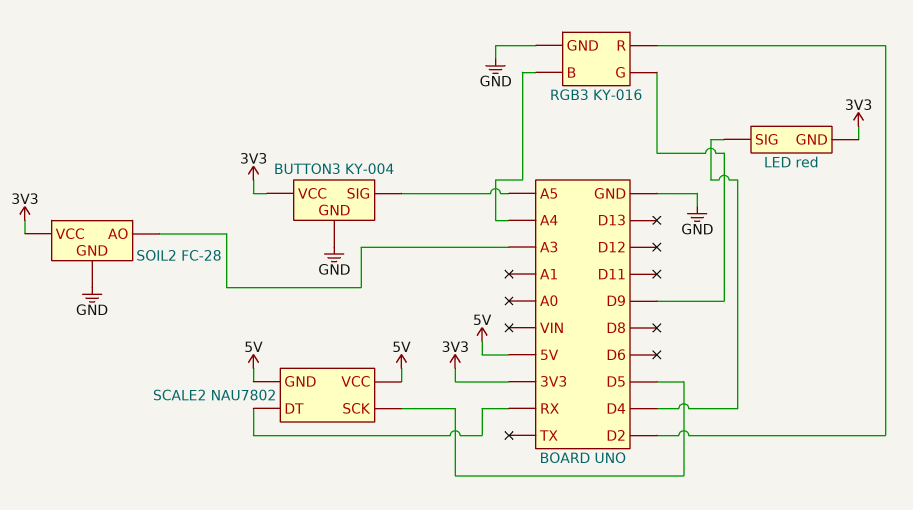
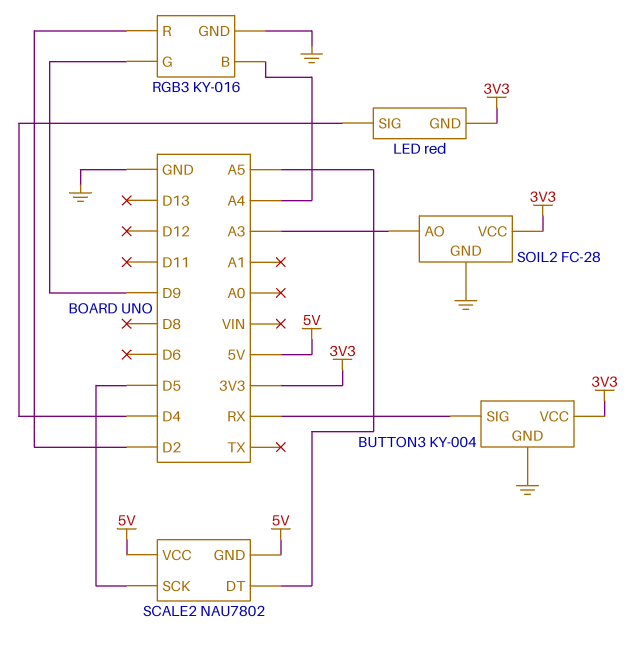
BUTTON3 pin SIG: A5 -> RX
SCALE2 pin DT: RX -> A5

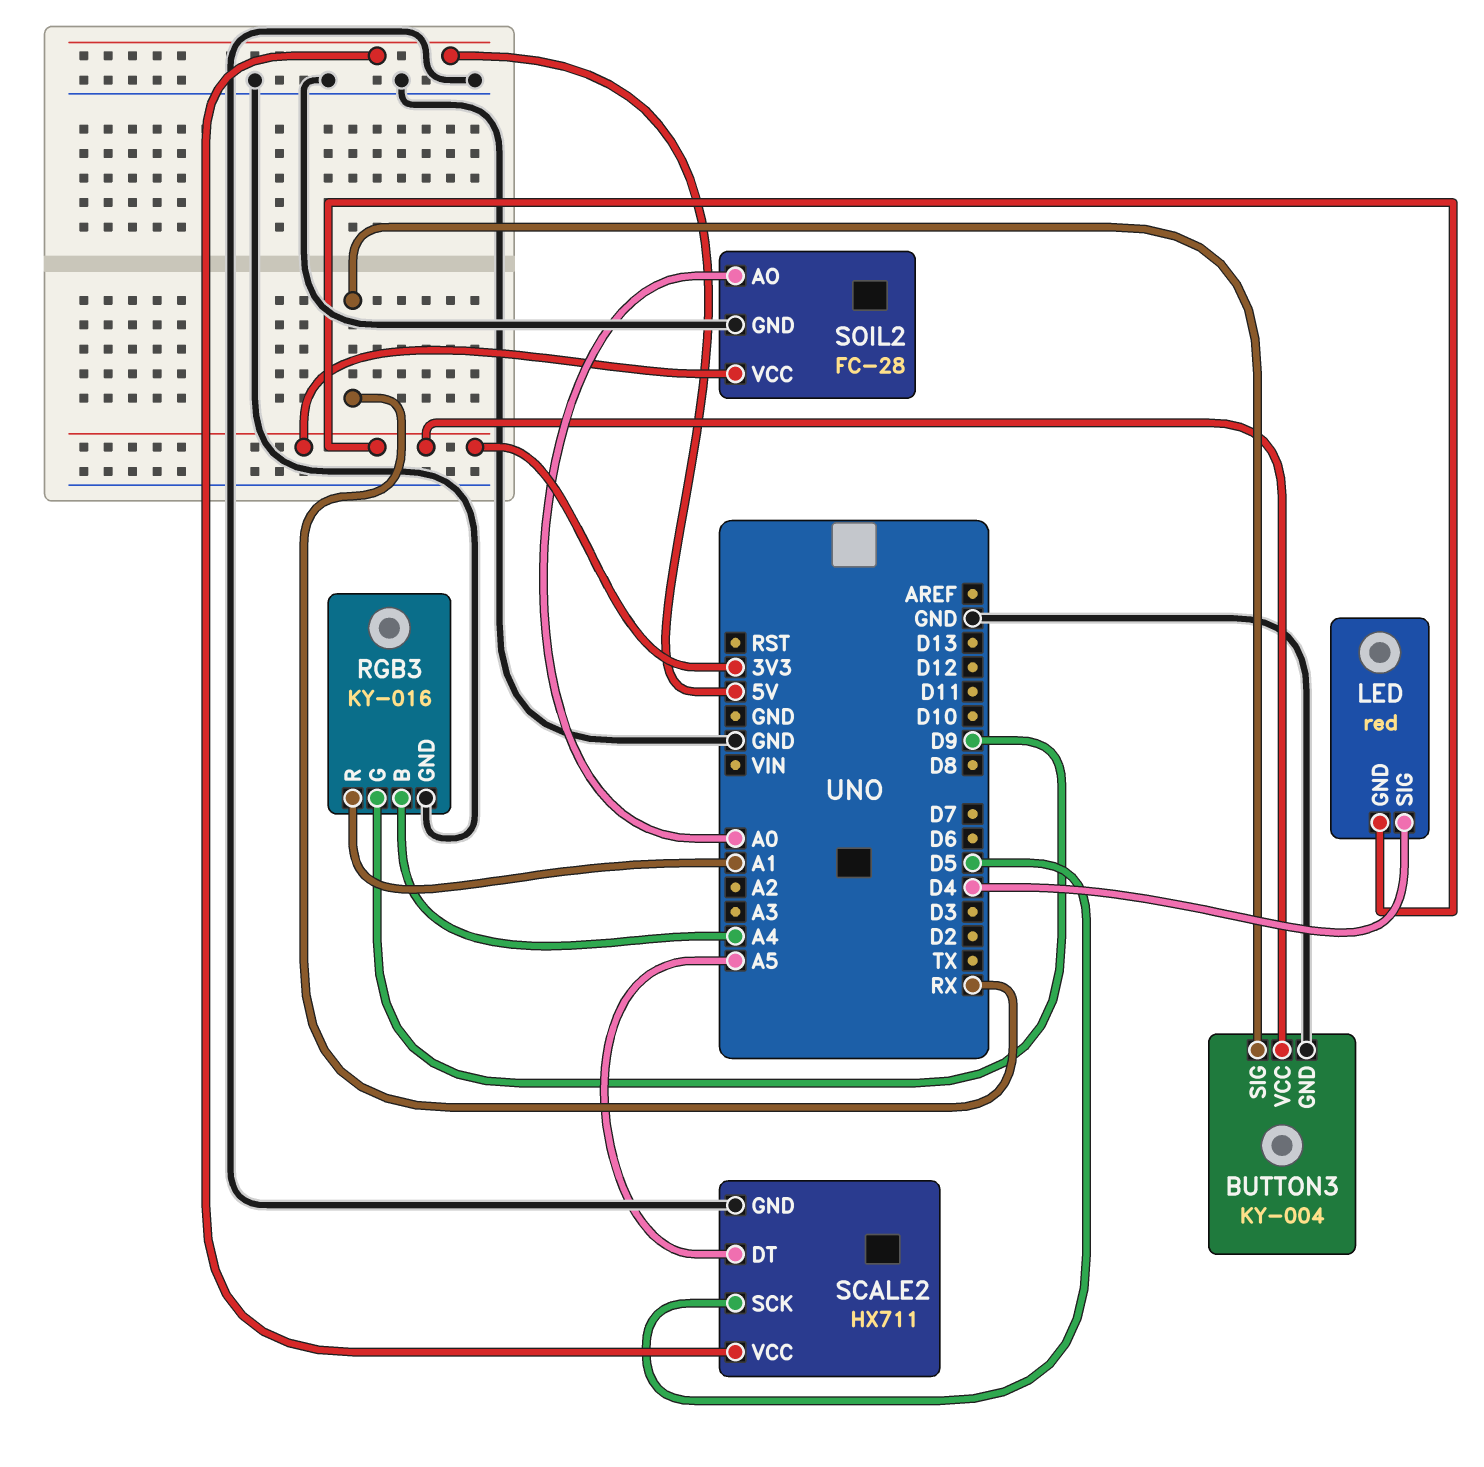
RGB3 pin R: D2 -> A1
SCALE2: NAU7802 -> HX711
SCALE2 pin GND: 5V -> GND
SOIL2 pin AO: A3 -> A0

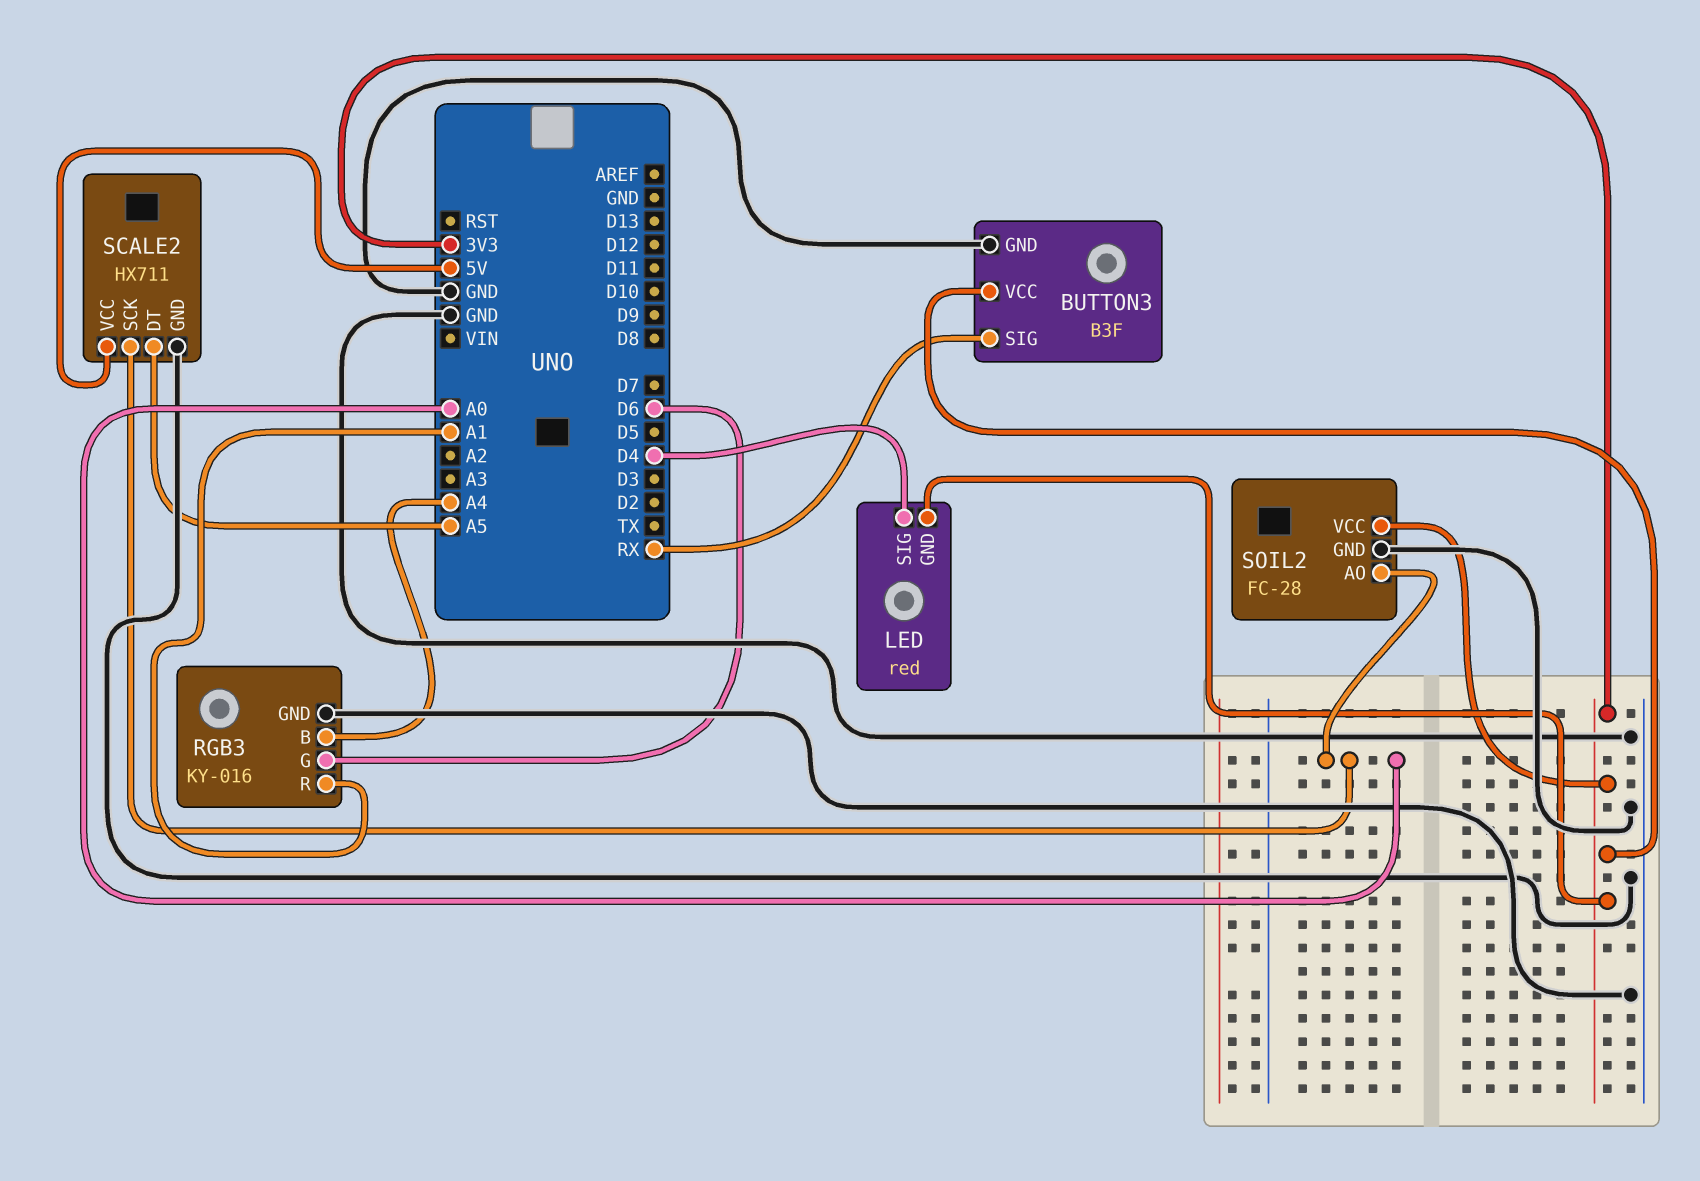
BUTTON3: KY-004 -> B3F
RGB3 pin G: D9 -> D6
SCALE2 pin SCK: D5 -> A0

